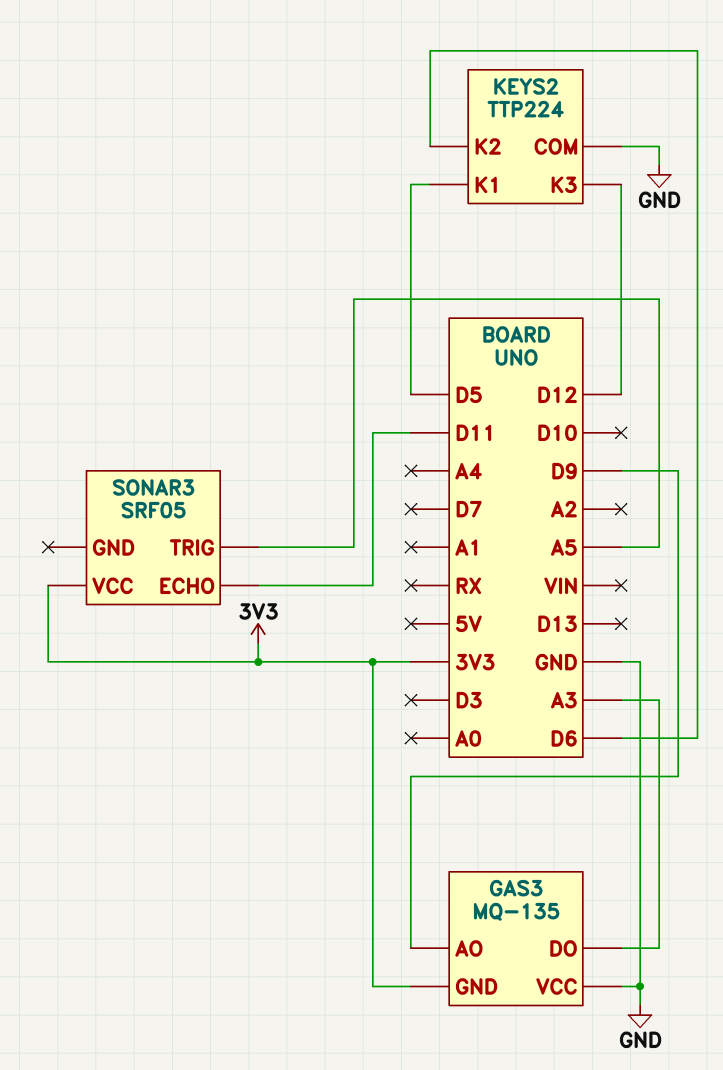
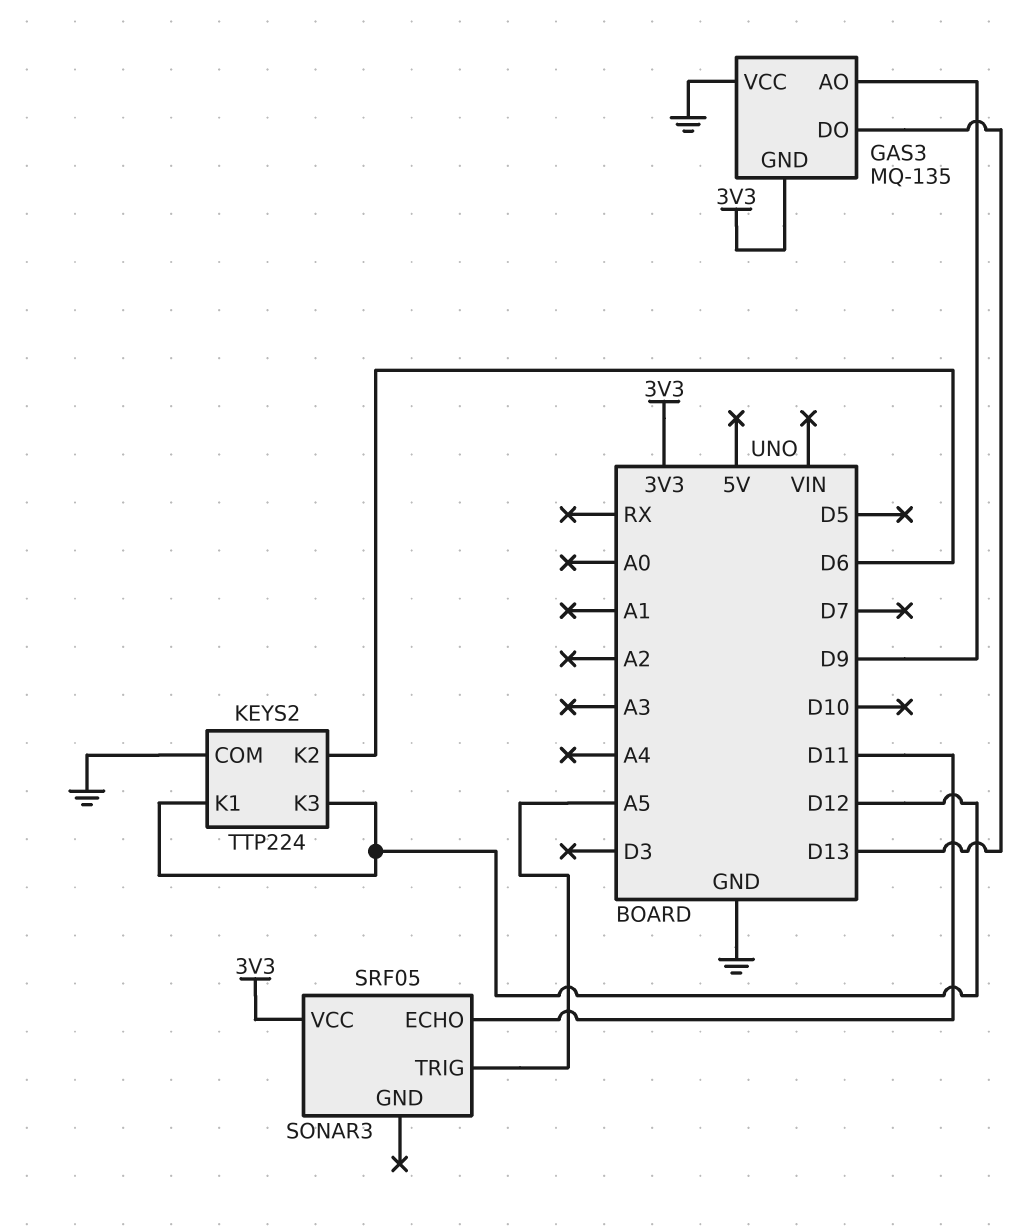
GAS3 pin DO: A3 -> D13
KEYS2 pin K1: D5 -> D12

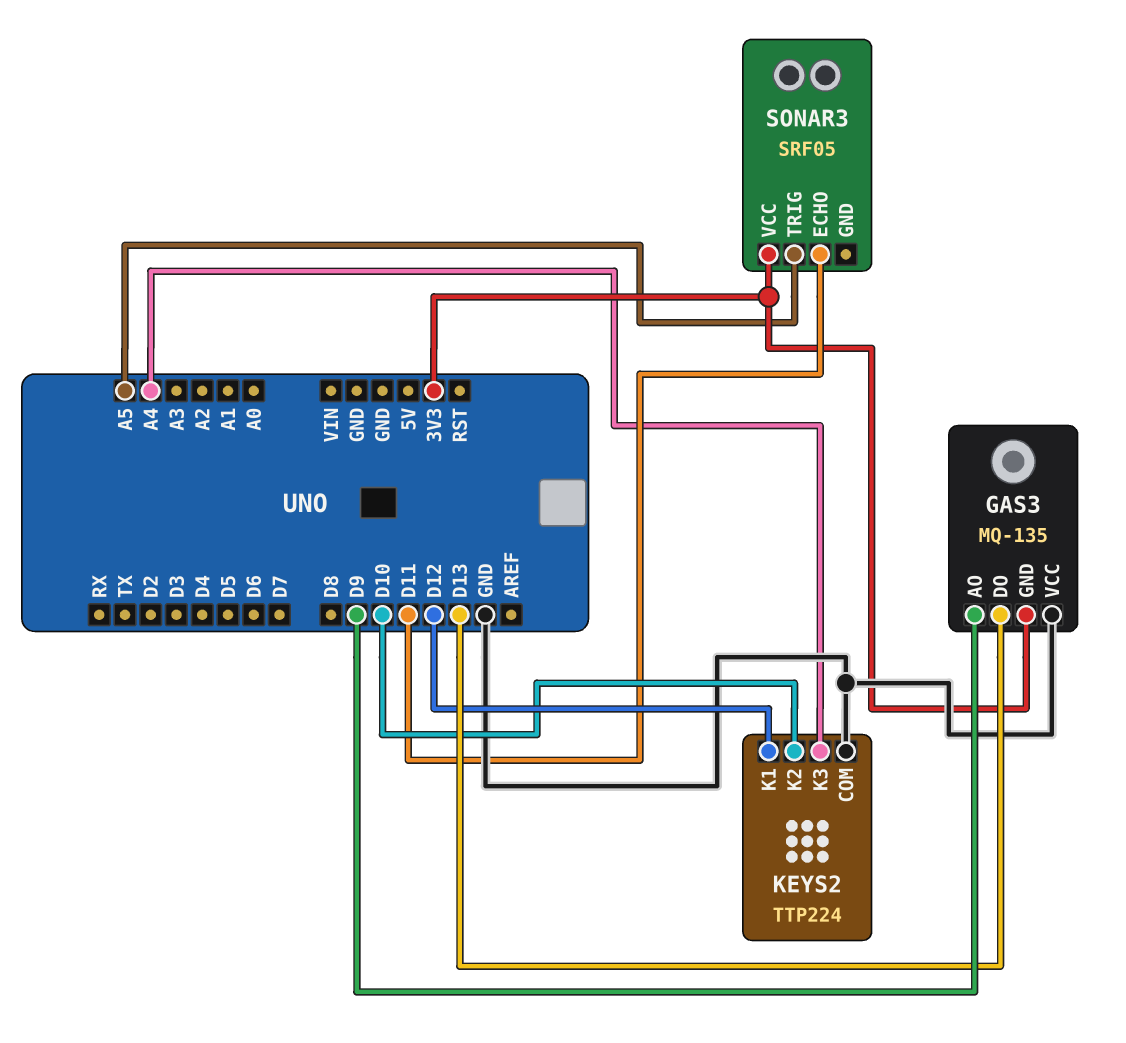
KEYS2 pin K2: D6 -> D10
KEYS2 pin K3: D12 -> A4

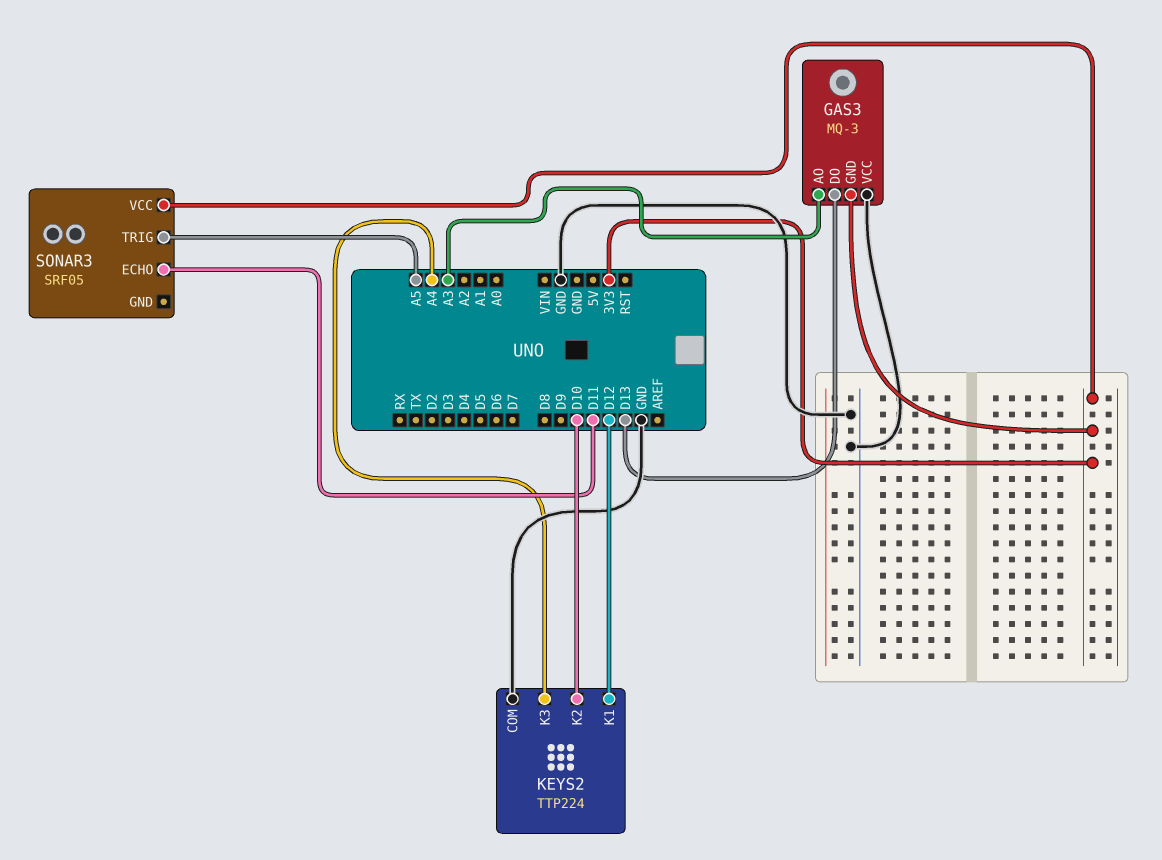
GAS3: MQ-135 -> MQ-3
GAS3 pin AO: D9 -> A3

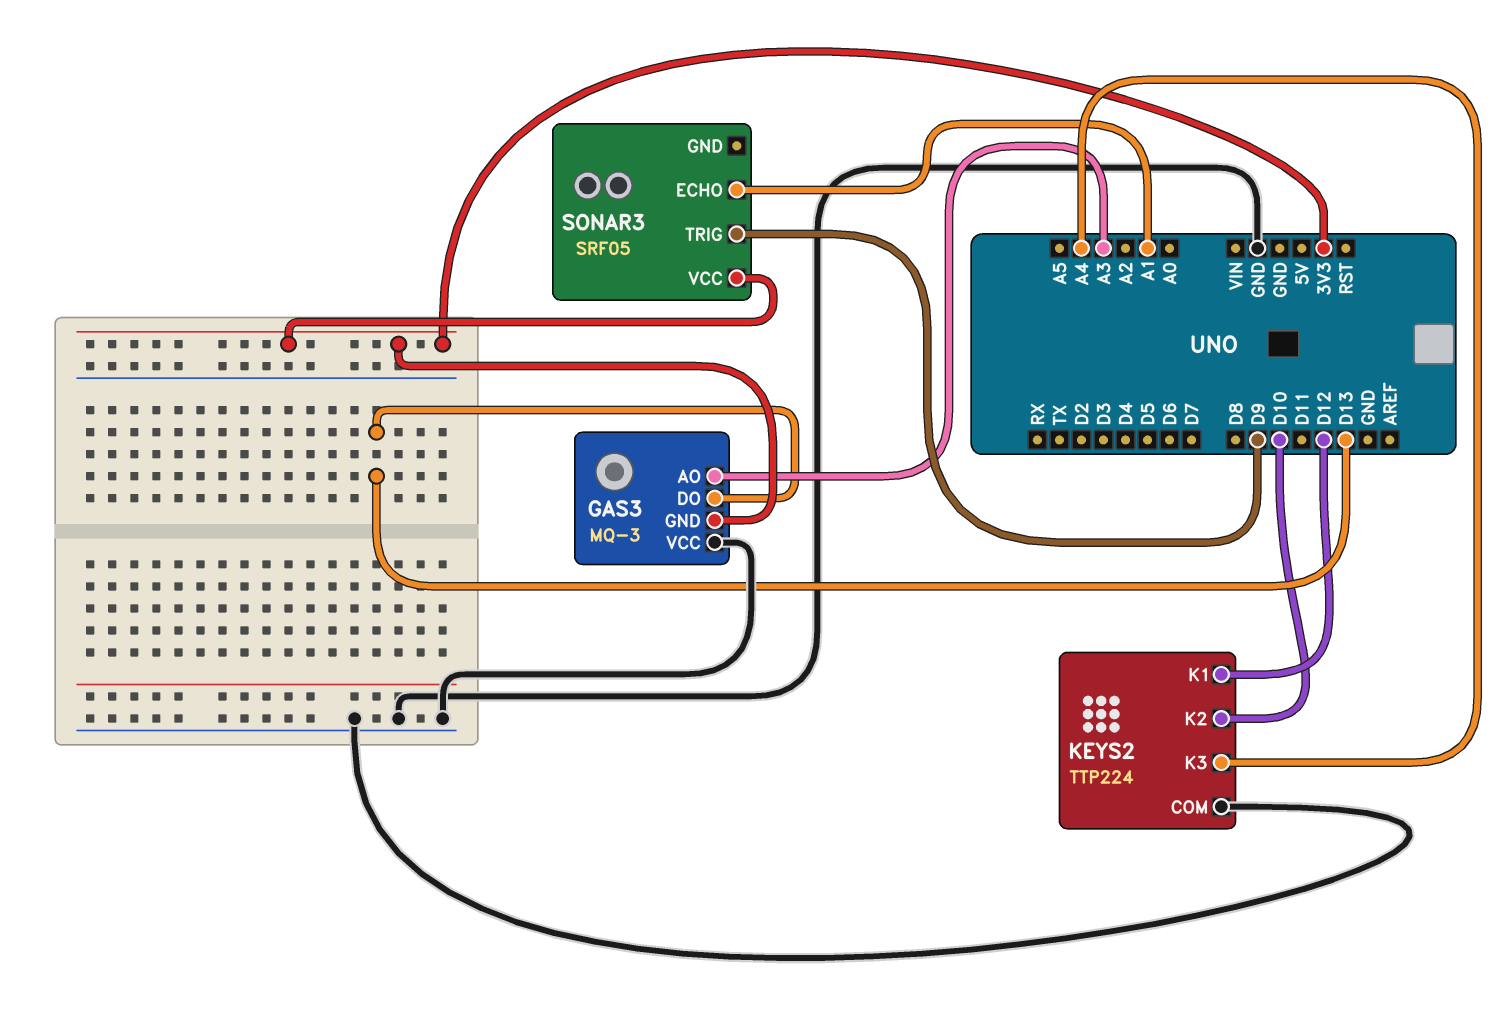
SONAR3 pin ECHO: D11 -> A1
SONAR3 pin TRIG: A5 -> D9

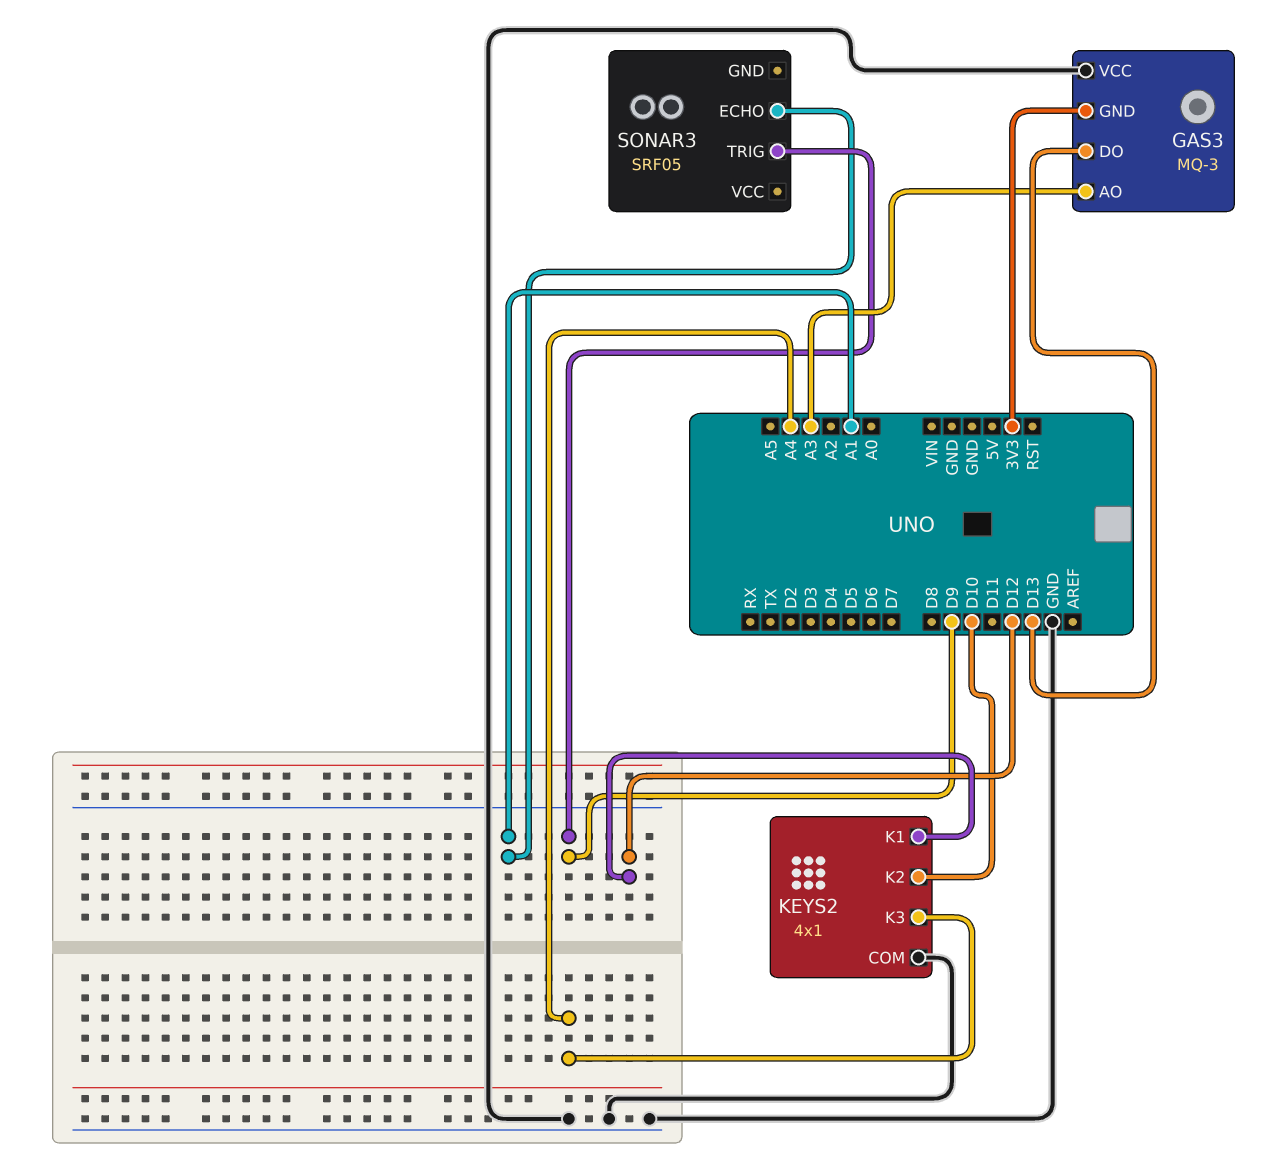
KEYS2: TTP224 -> 4x1
SONAR3 pin VCC: 3V3 -> none

